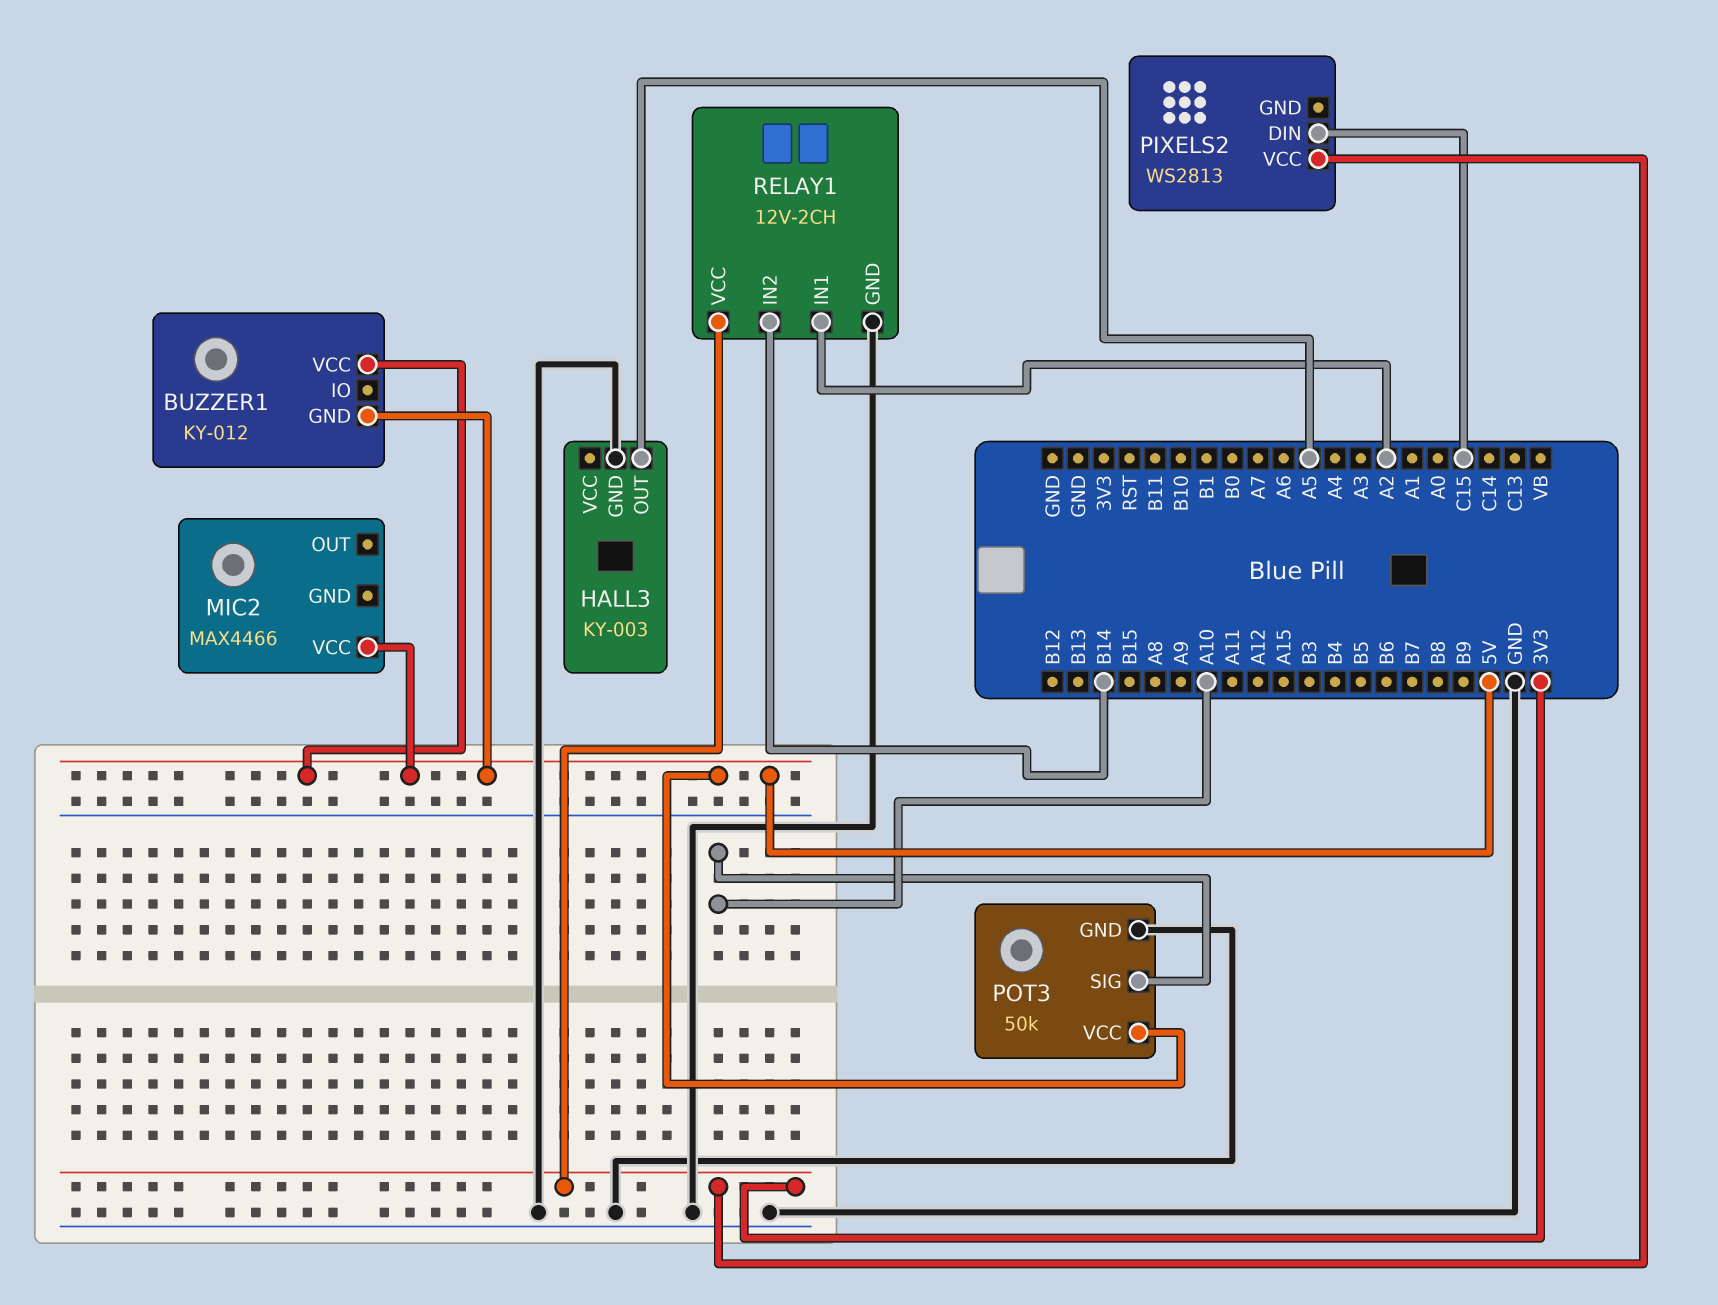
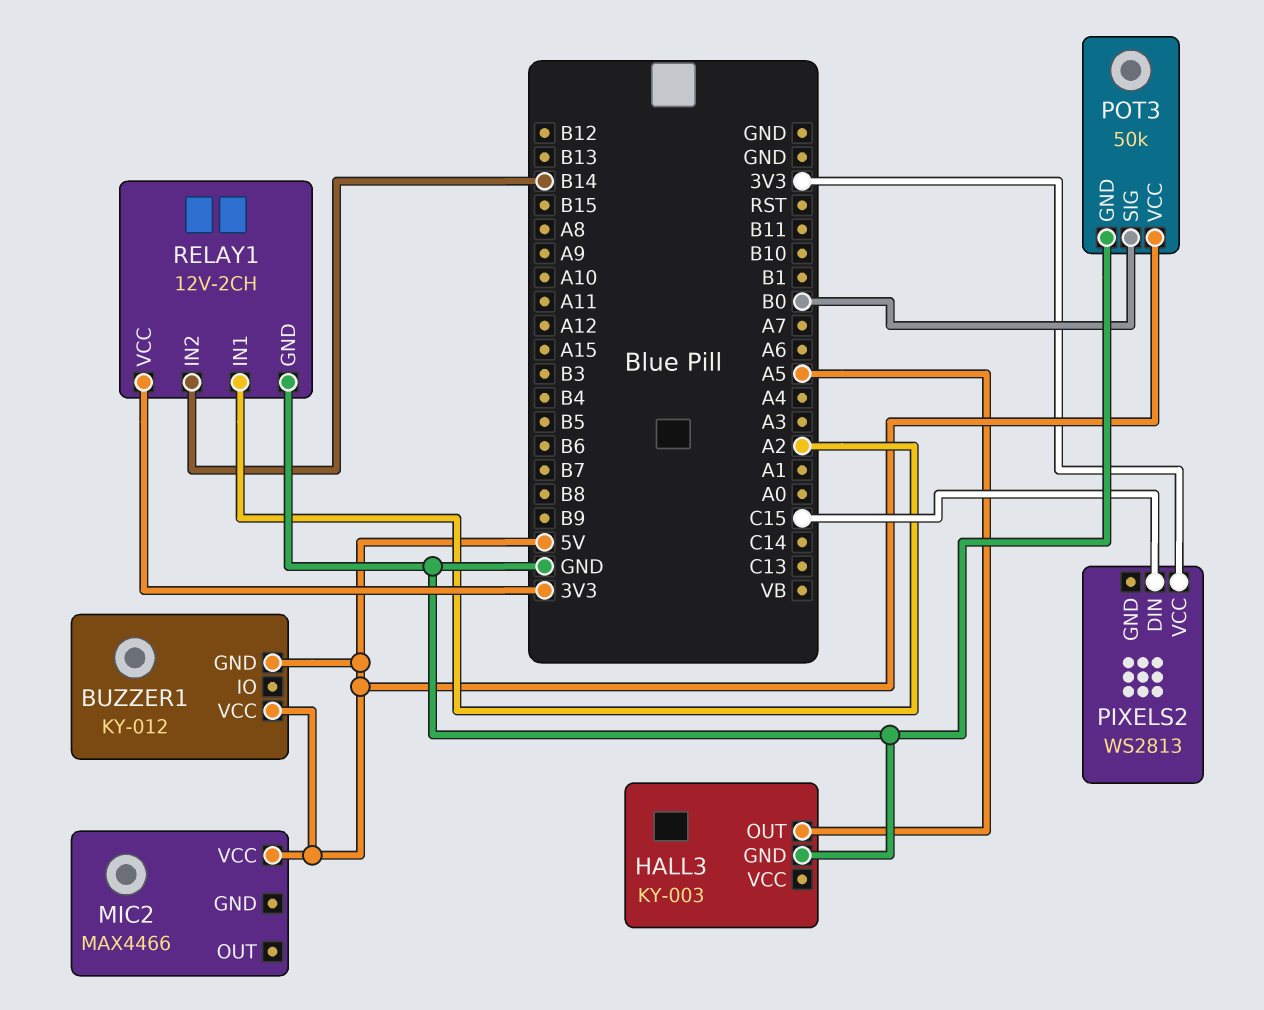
POT3 pin SIG: A10 -> B0

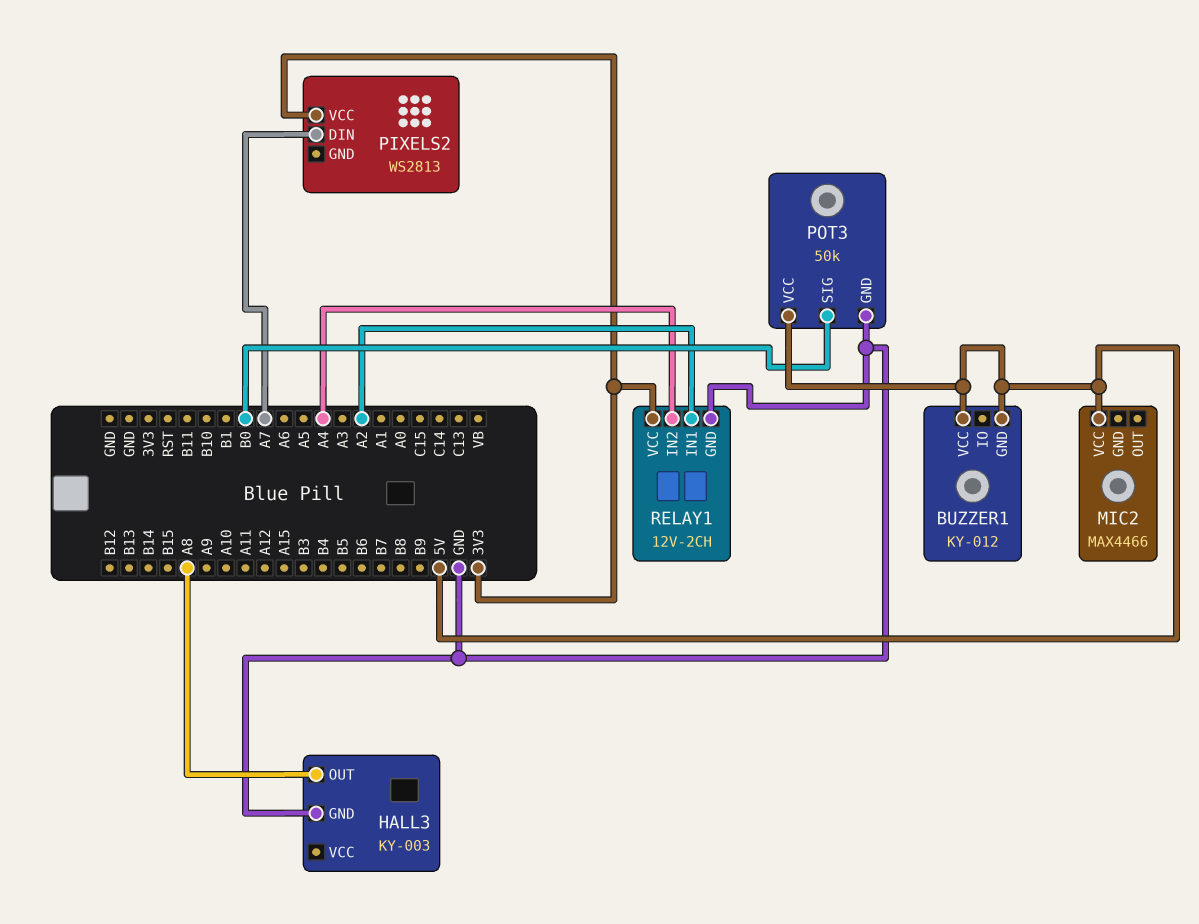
HALL3 pin OUT: A5 -> A8
PIXELS2 pin DIN: C15 -> A7
RELAY1 pin IN2: B14 -> A4

